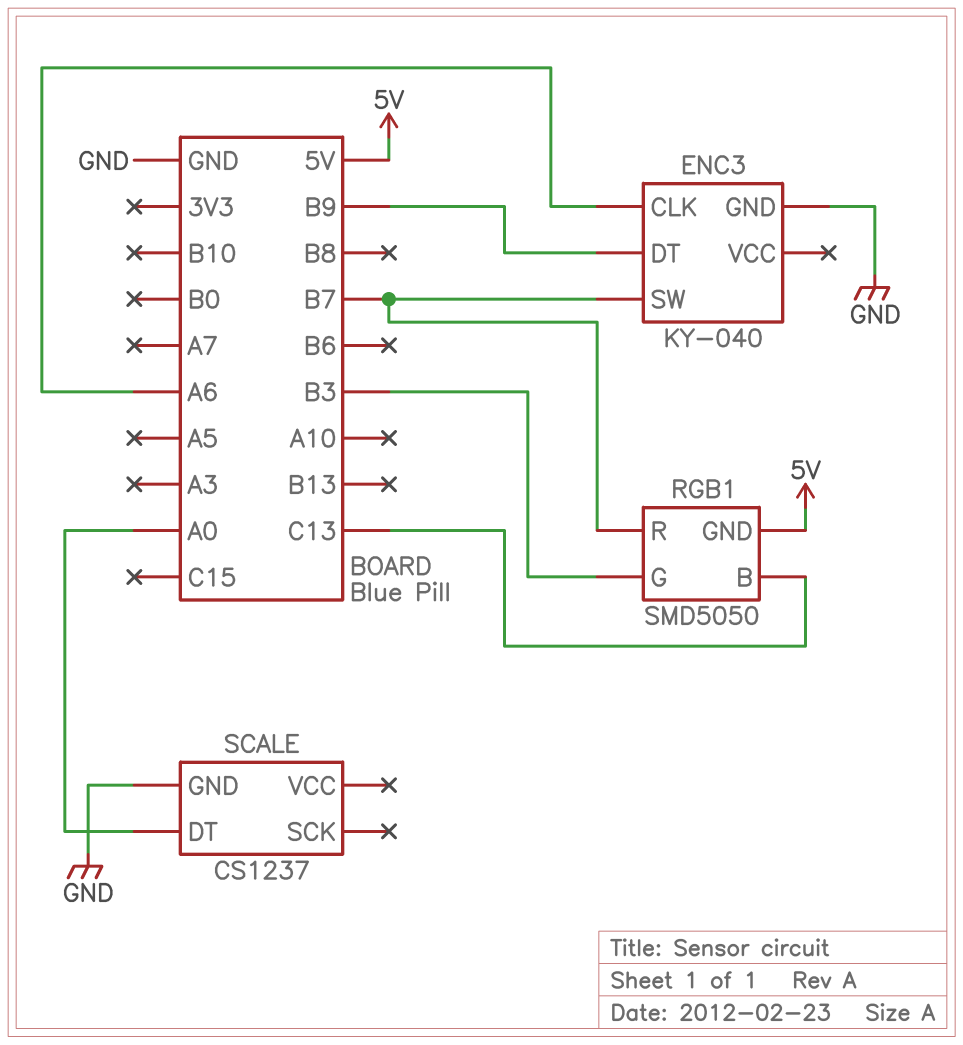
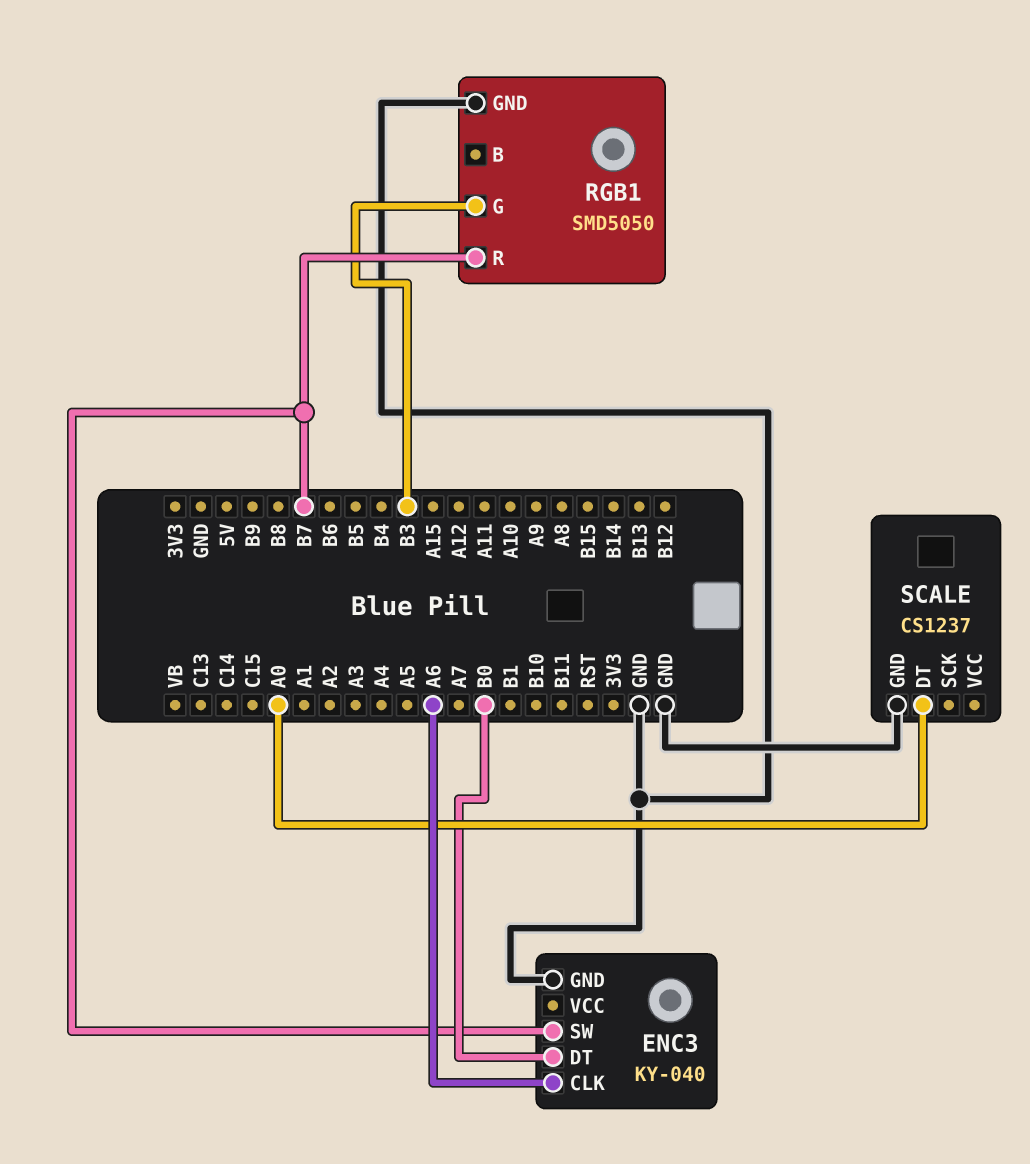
ENC3 pin DT: B9 -> B0
RGB1 pin B: C13 -> none
RGB1 pin GND: 5V -> GND

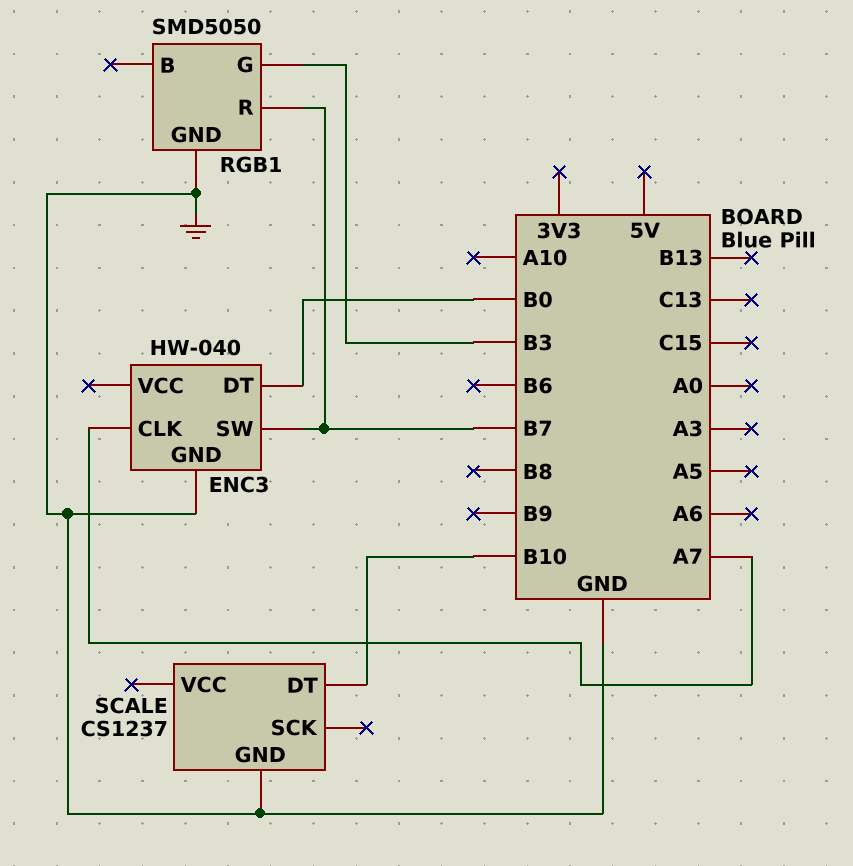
ENC3: KY-040 -> HW-040
ENC3 pin CLK: A6 -> A7
SCALE pin DT: A0 -> B10

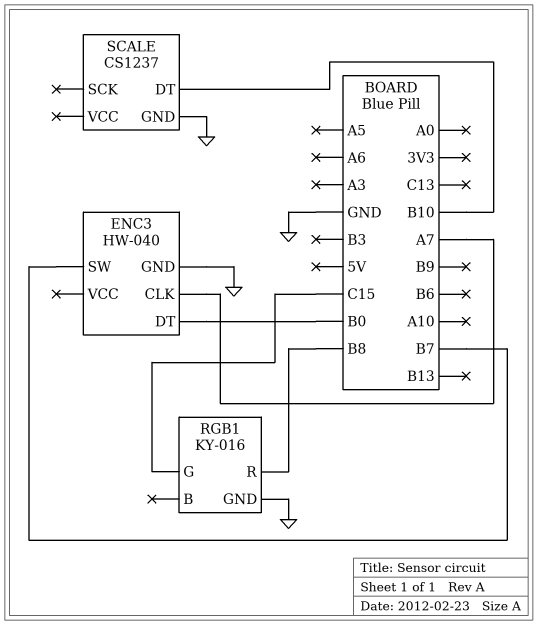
RGB1: SMD5050 -> KY-016
RGB1 pin G: B3 -> C15
RGB1 pin R: B7 -> B8

